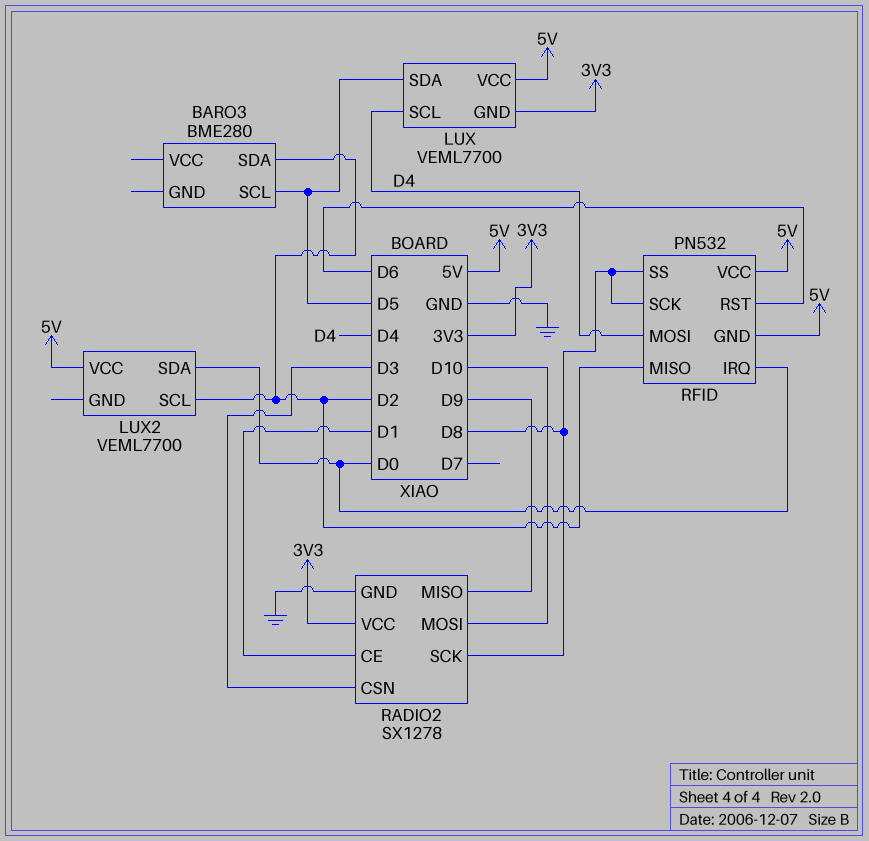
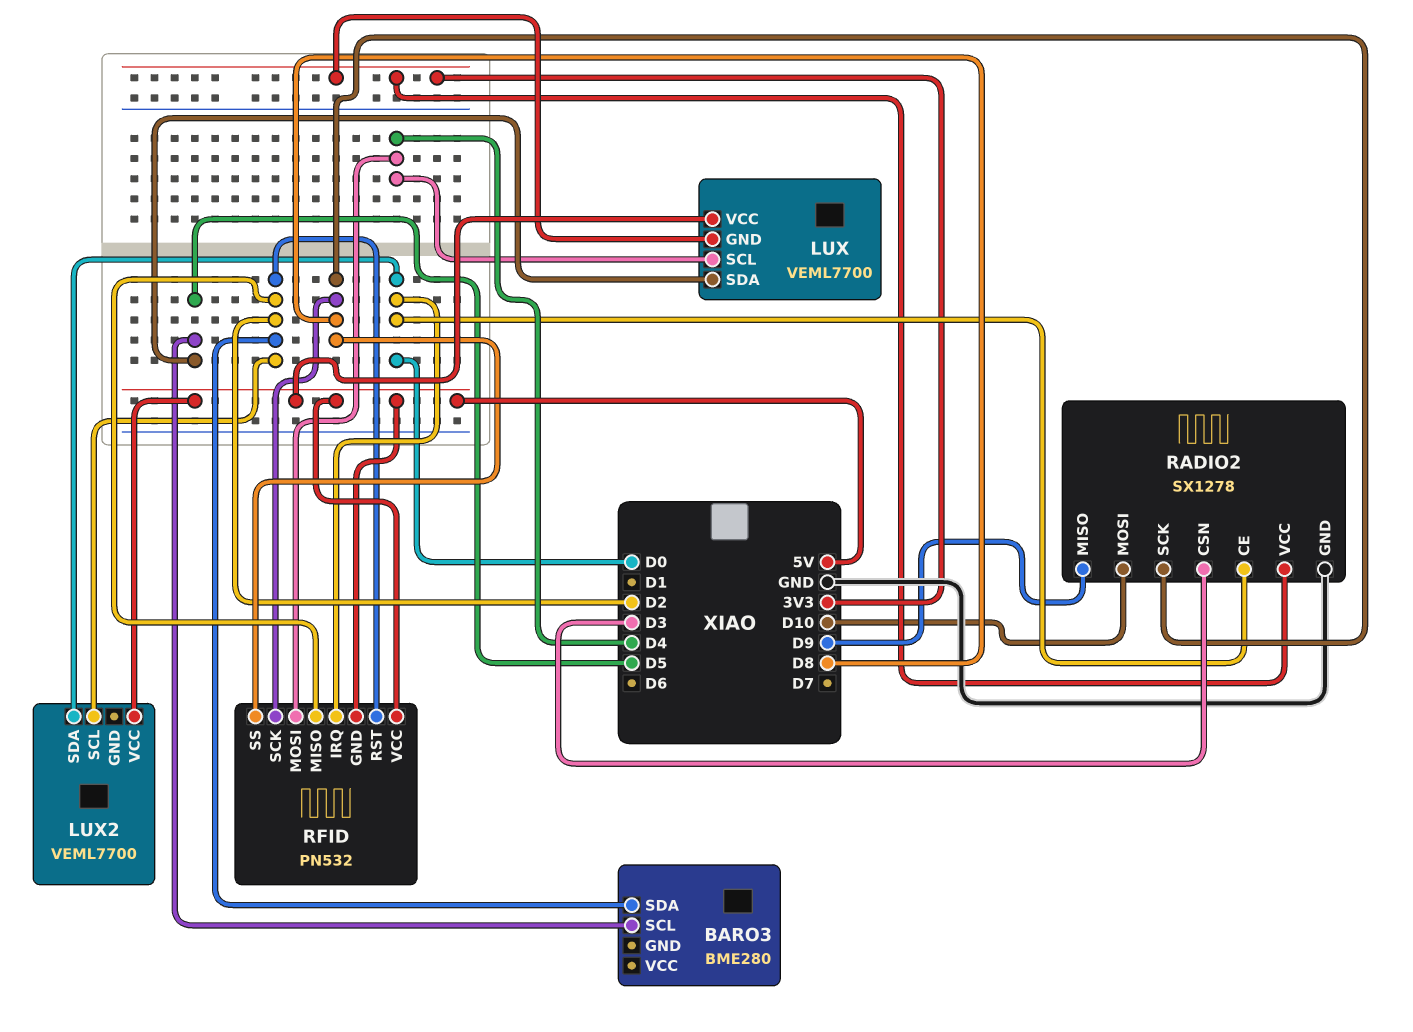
RADIO2 pin CE: D1 -> D0
RFID pin RST: D6 -> D2

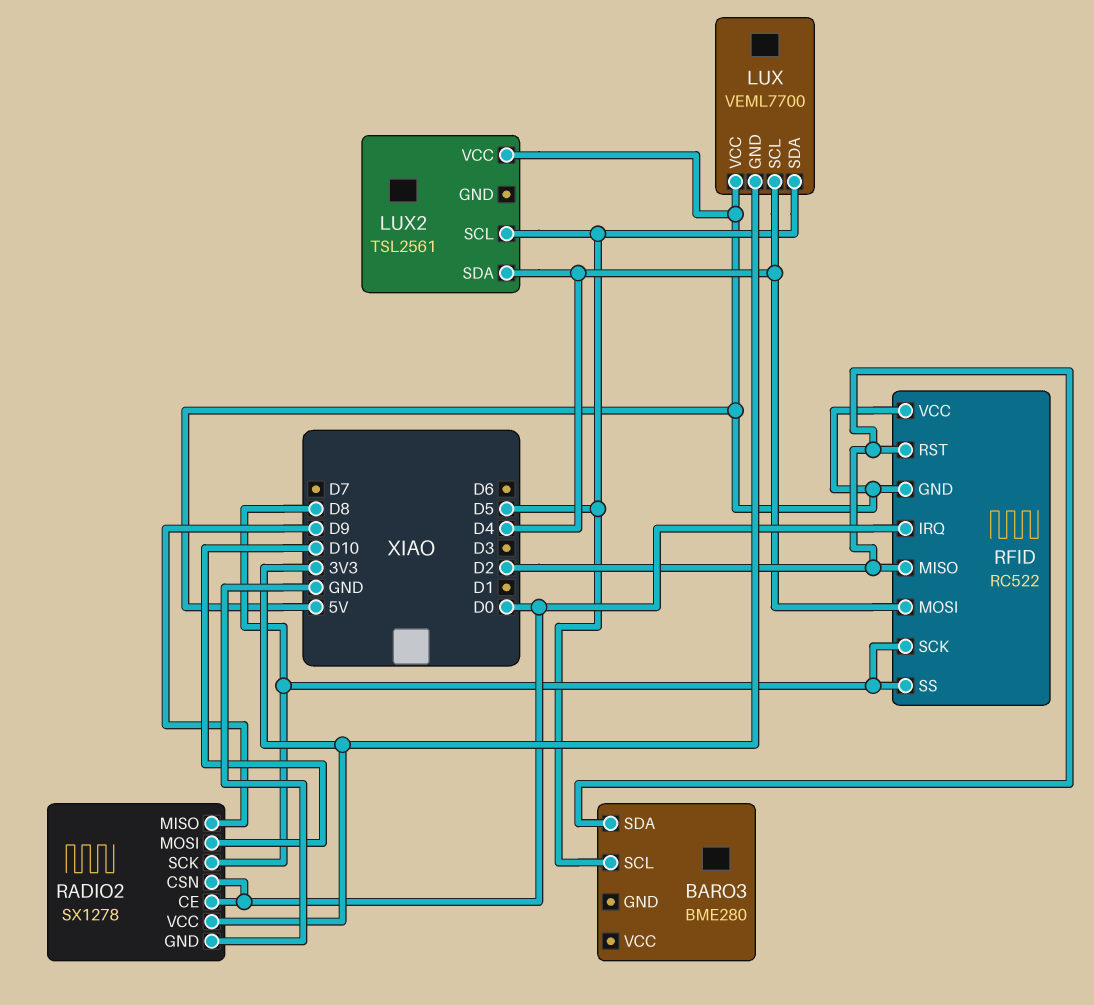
LUX2: VEML7700 -> TSL2561
LUX2 pin SCL: D2 -> D5
LUX2 pin SDA: D0 -> D4
RADIO2 pin CSN: D3 -> D0
RFID: PN532 -> RC522

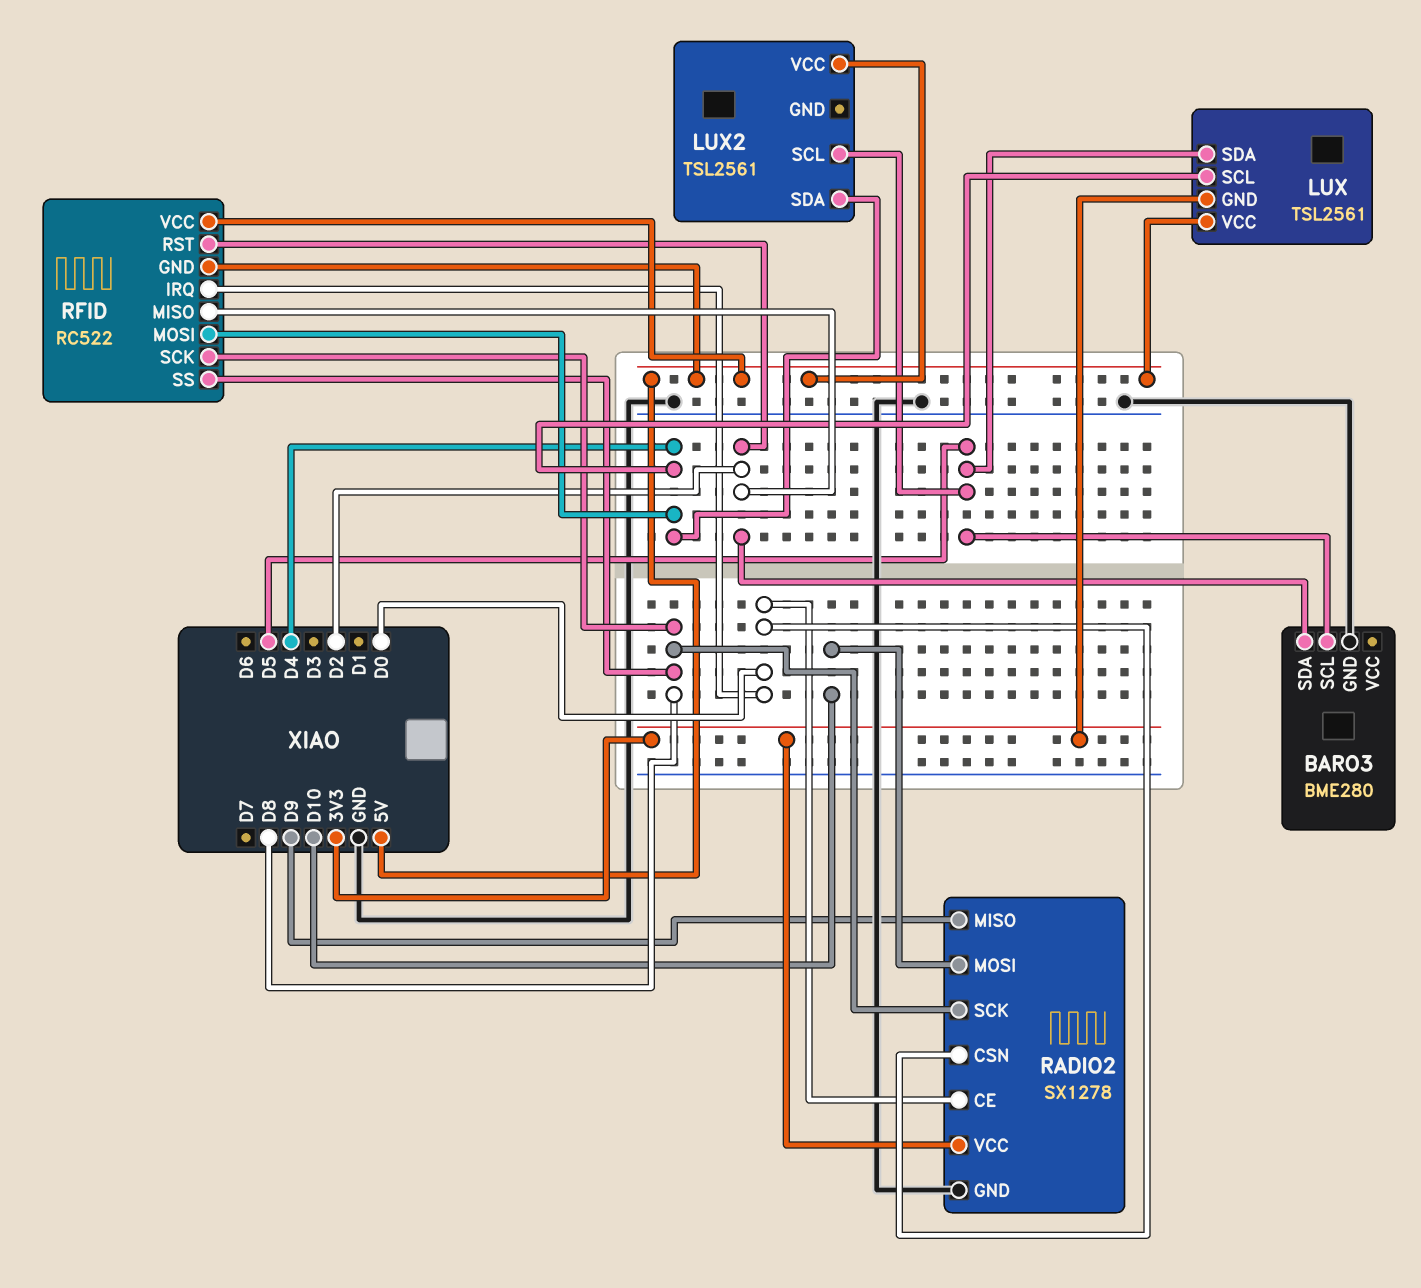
BARO3 pin GND: none -> GND
LUX: VEML7700 -> TSL2561

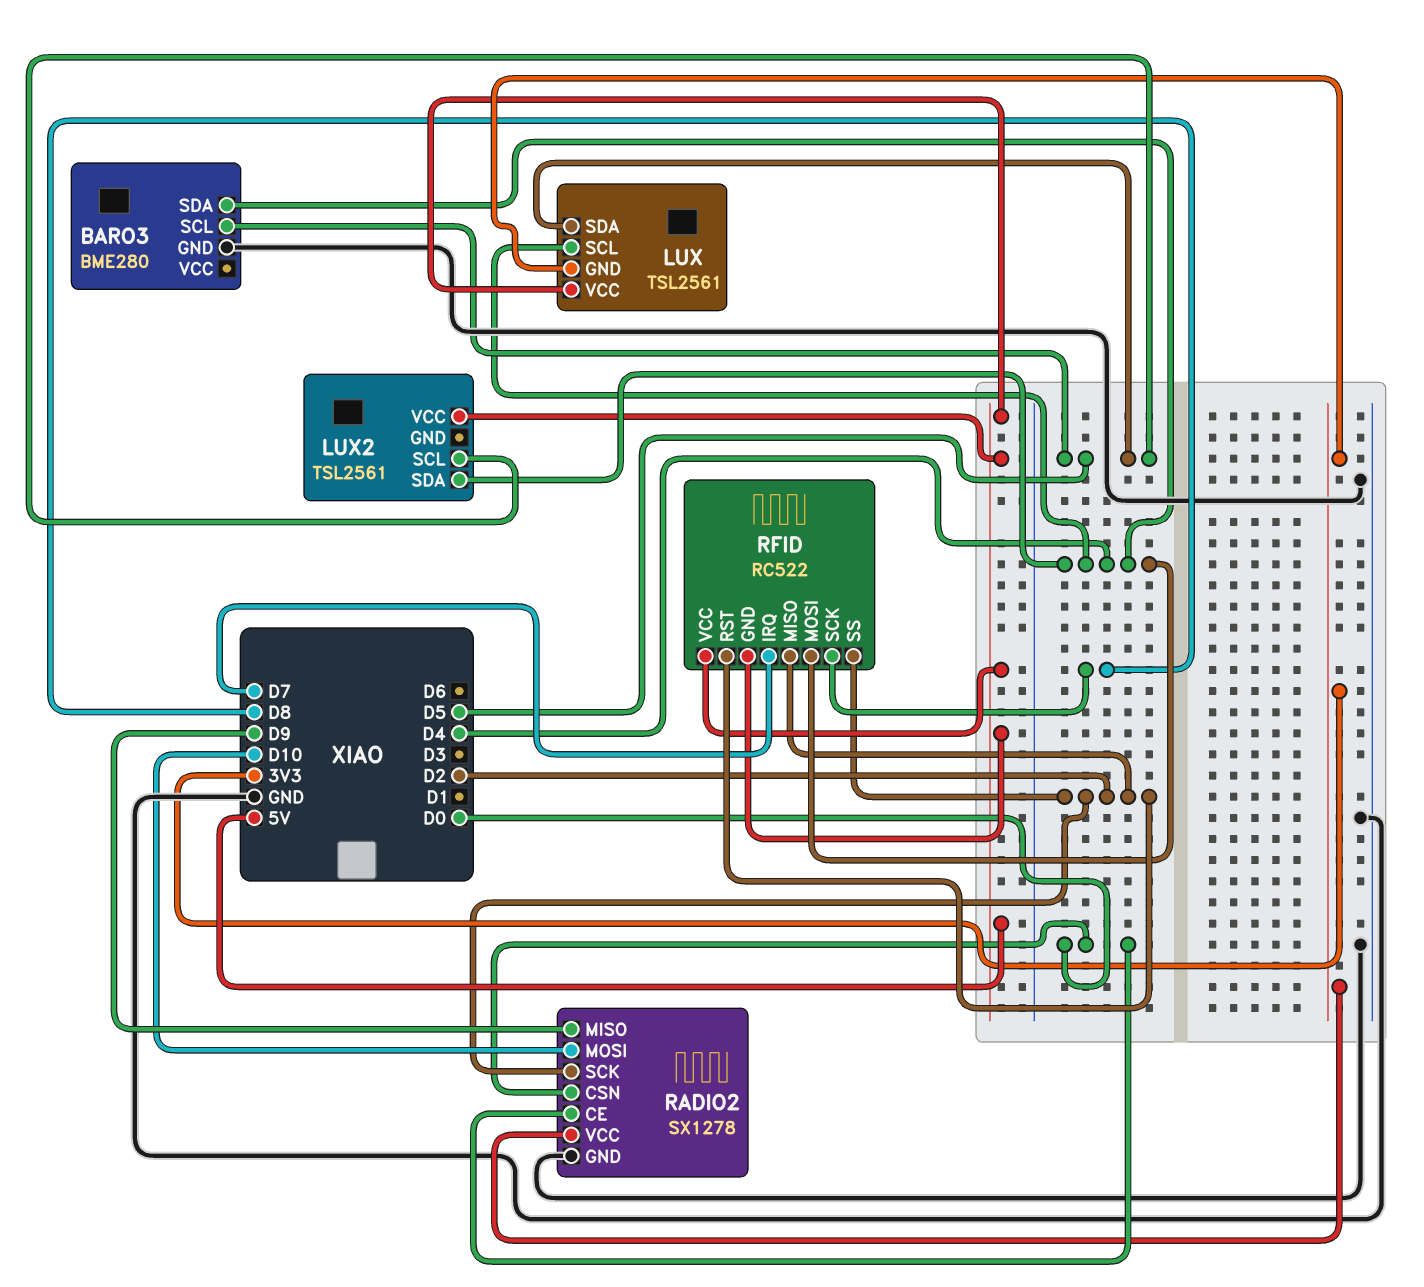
BARO3 pin SDA: D2 -> D4
RADIO2 pin SCK: D8 -> D2
RFID pin IRQ: D0 -> D7
RFID pin SS: D8 -> D2

